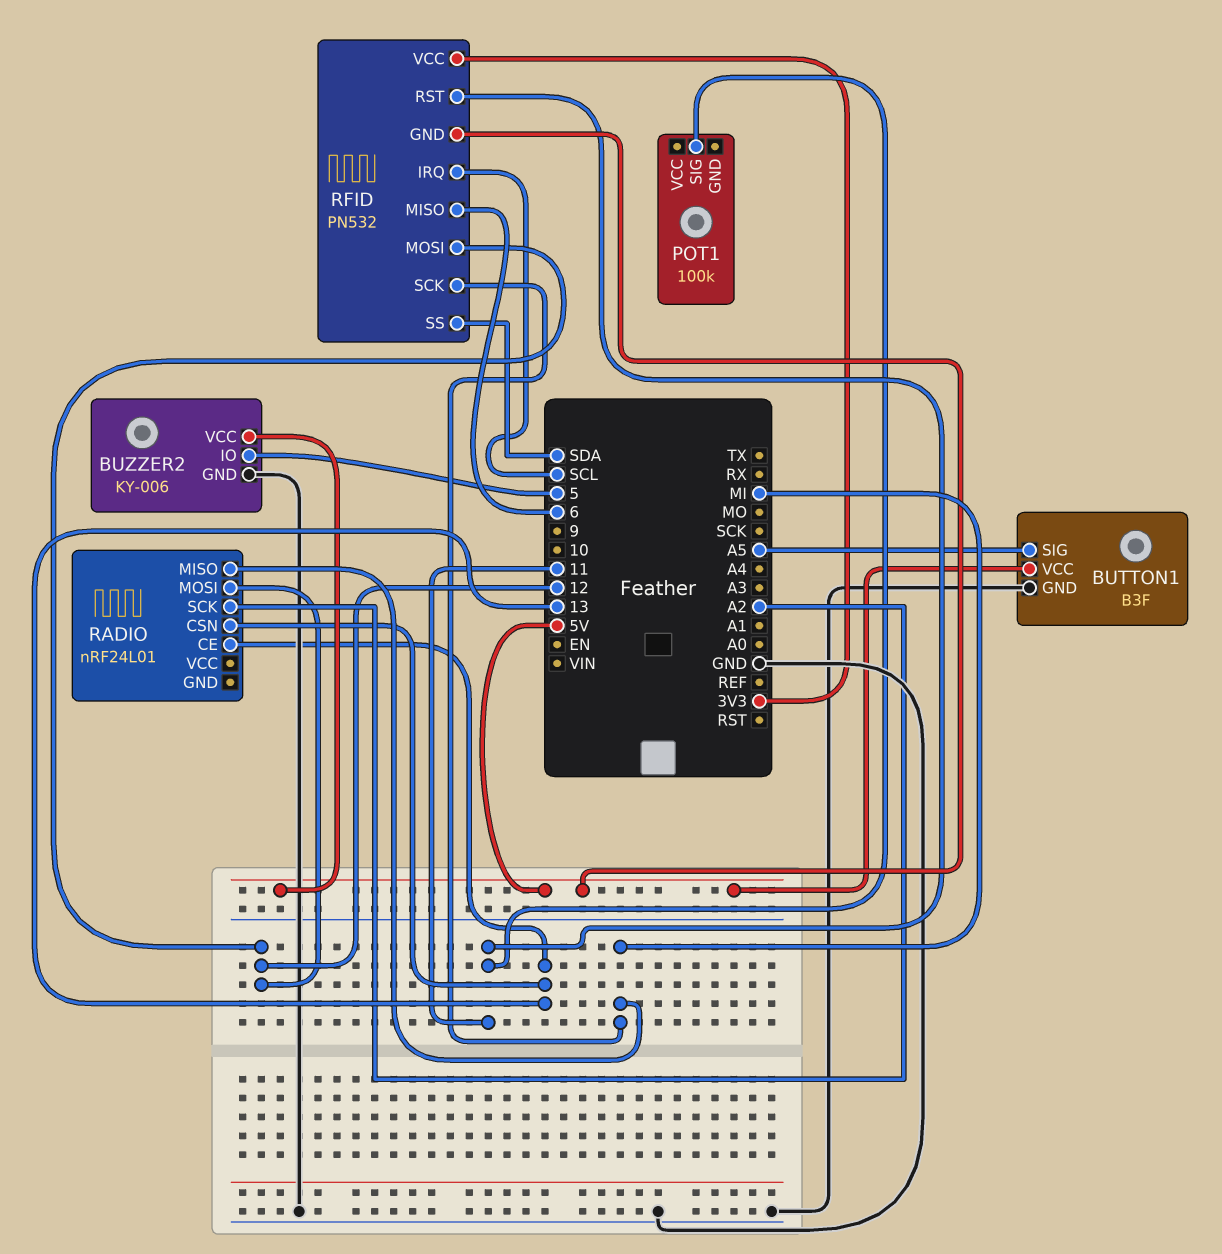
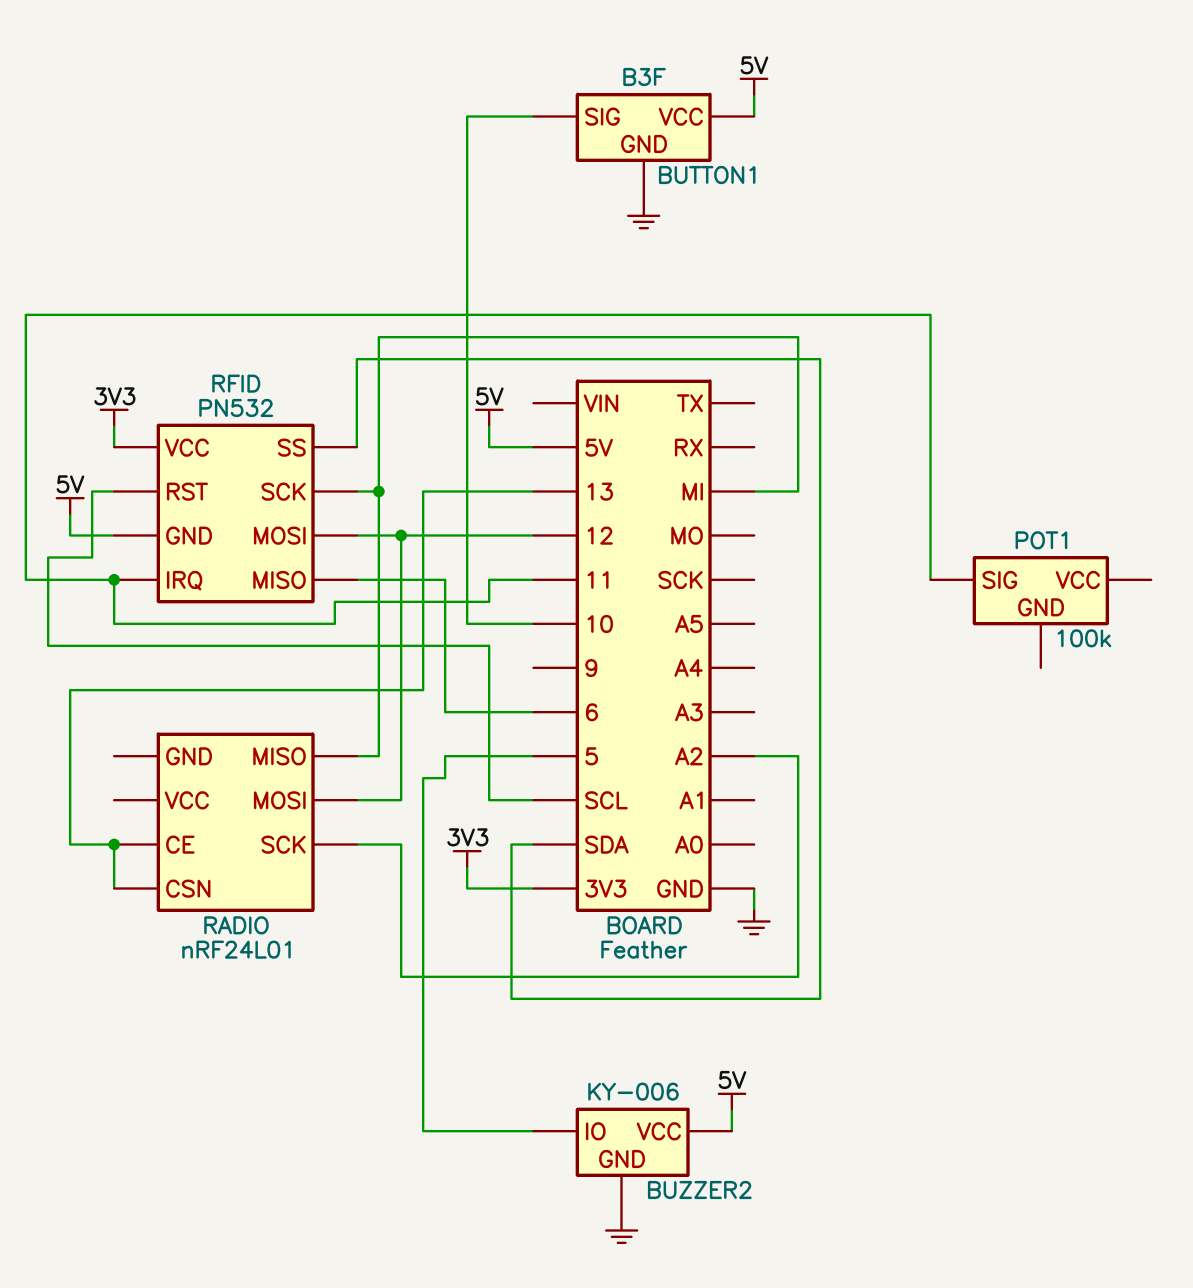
BUTTON1 pin SIG: A5 -> 10
RFID pin IRQ: SCL -> 11
RFID pin RST: 11 -> SCL

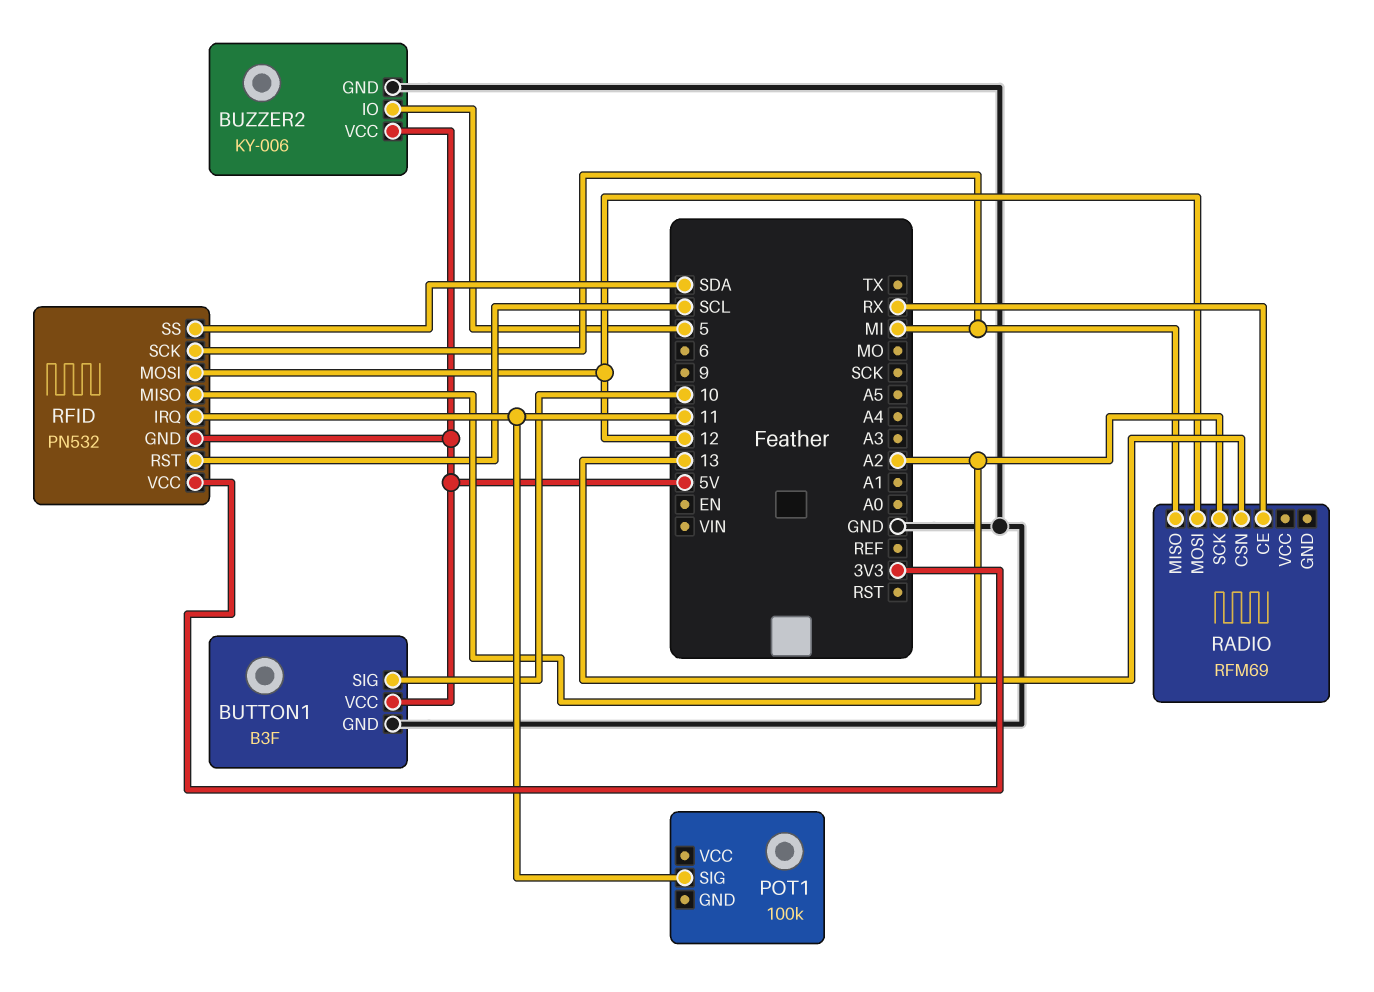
RADIO: nRF24L01 -> RFM69
RADIO pin CE: 13 -> RX
RFID pin MISO: 6 -> A2

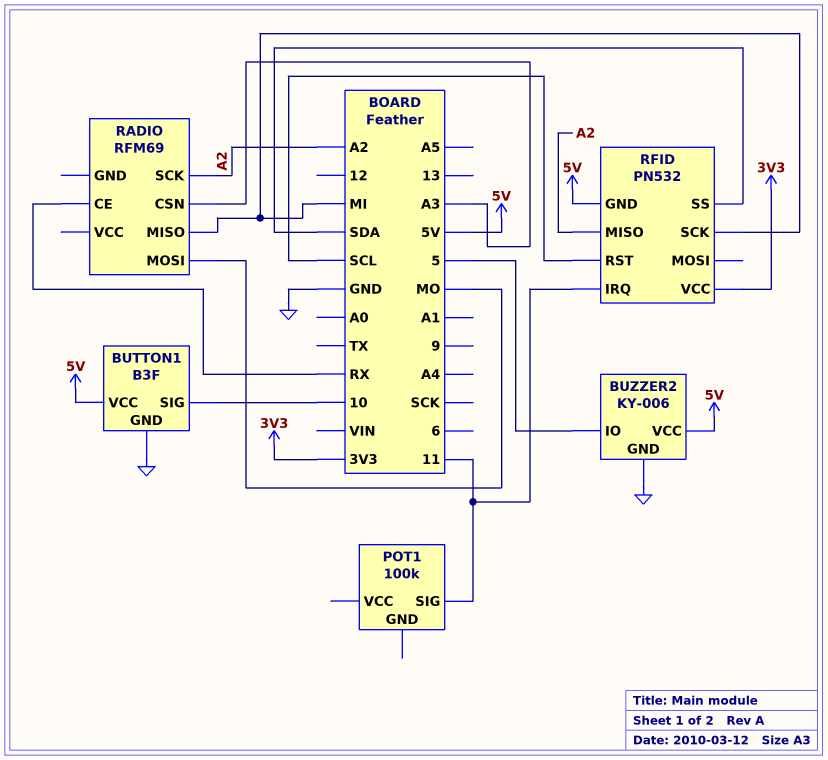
RADIO pin CSN: 13 -> A3
RADIO pin MOSI: 12 -> MO
RFID pin MOSI: 12 -> none

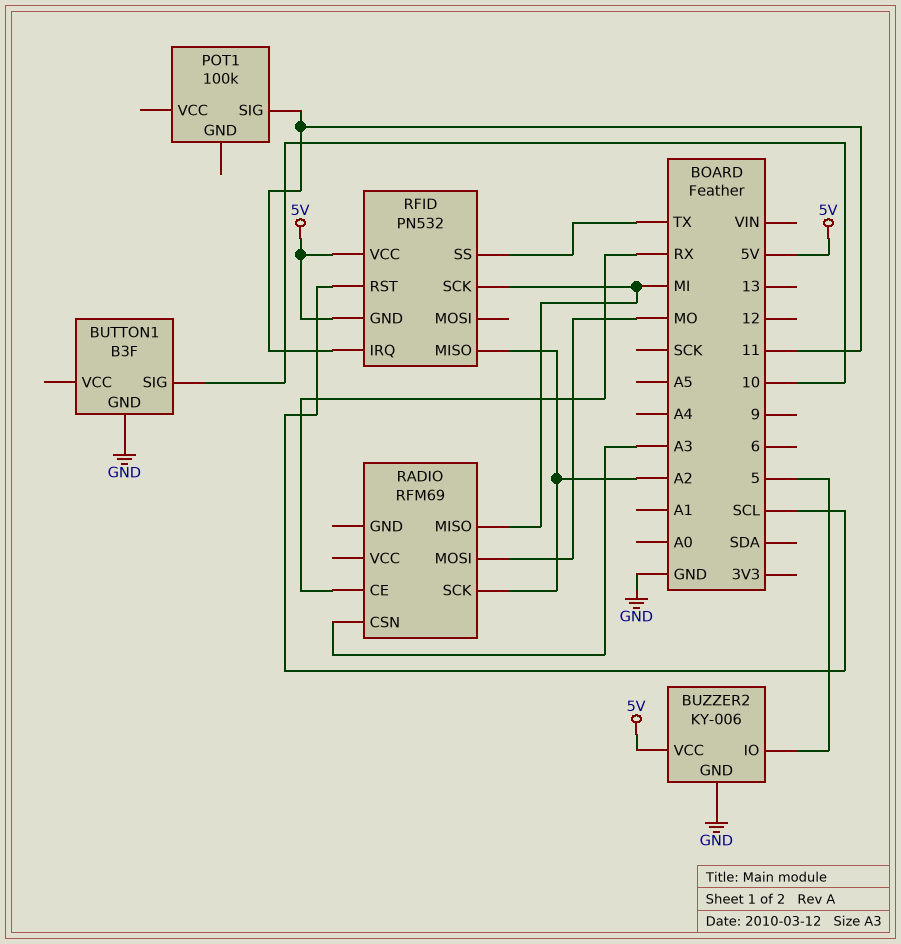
BUTTON1 pin VCC: 5V -> none
RFID pin SS: SDA -> TX
RFID pin VCC: 3V3 -> 5V

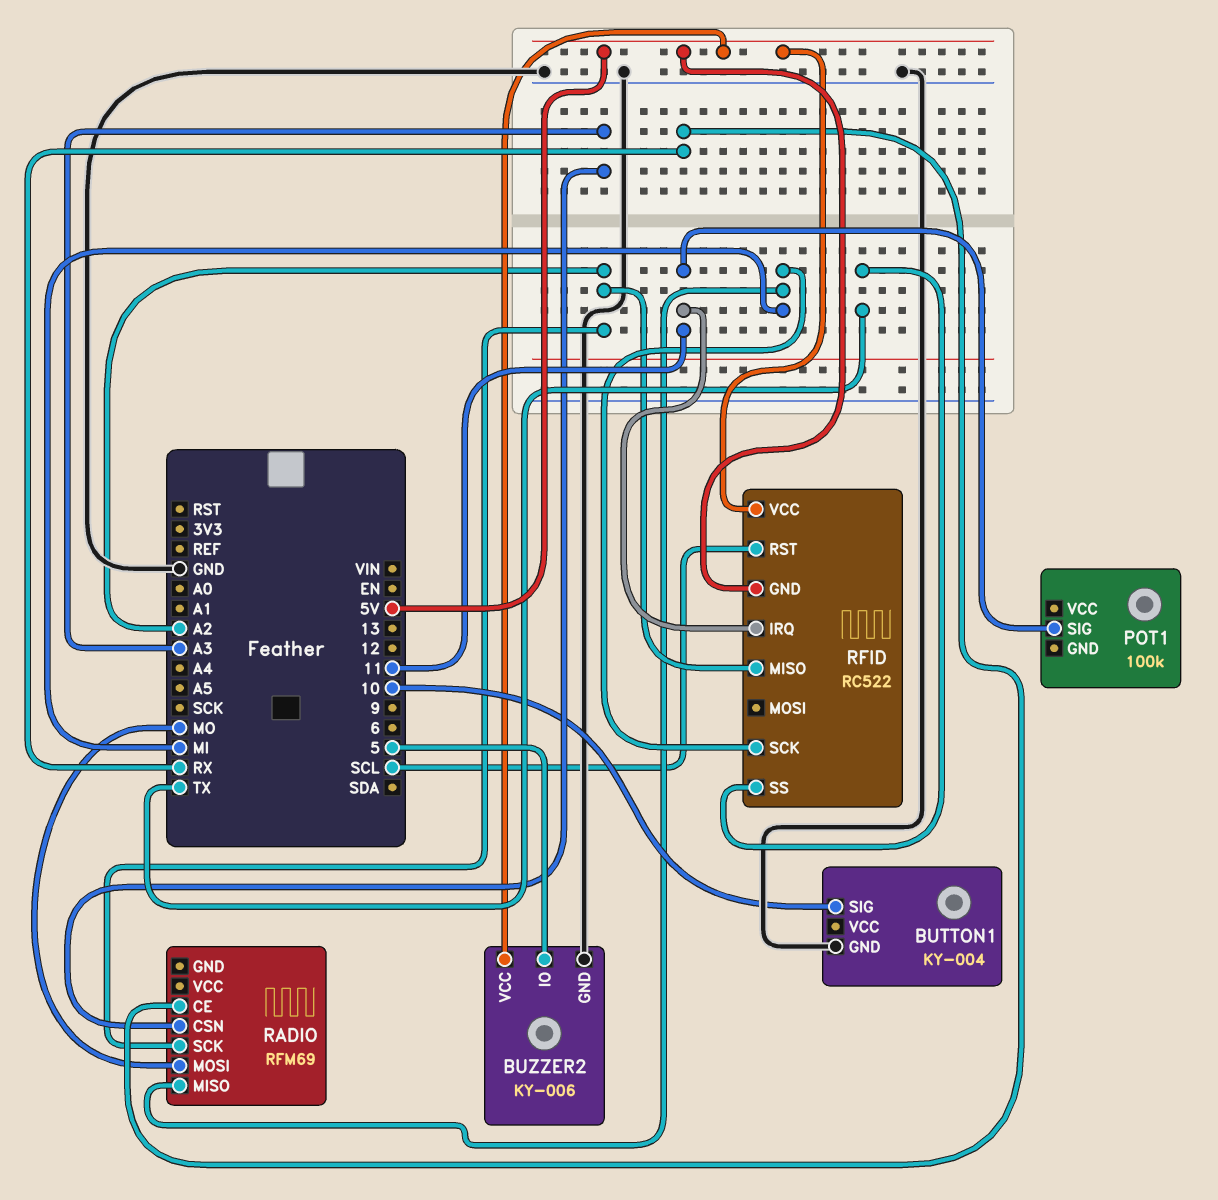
BUTTON1: B3F -> KY-004
RFID: PN532 -> RC522

